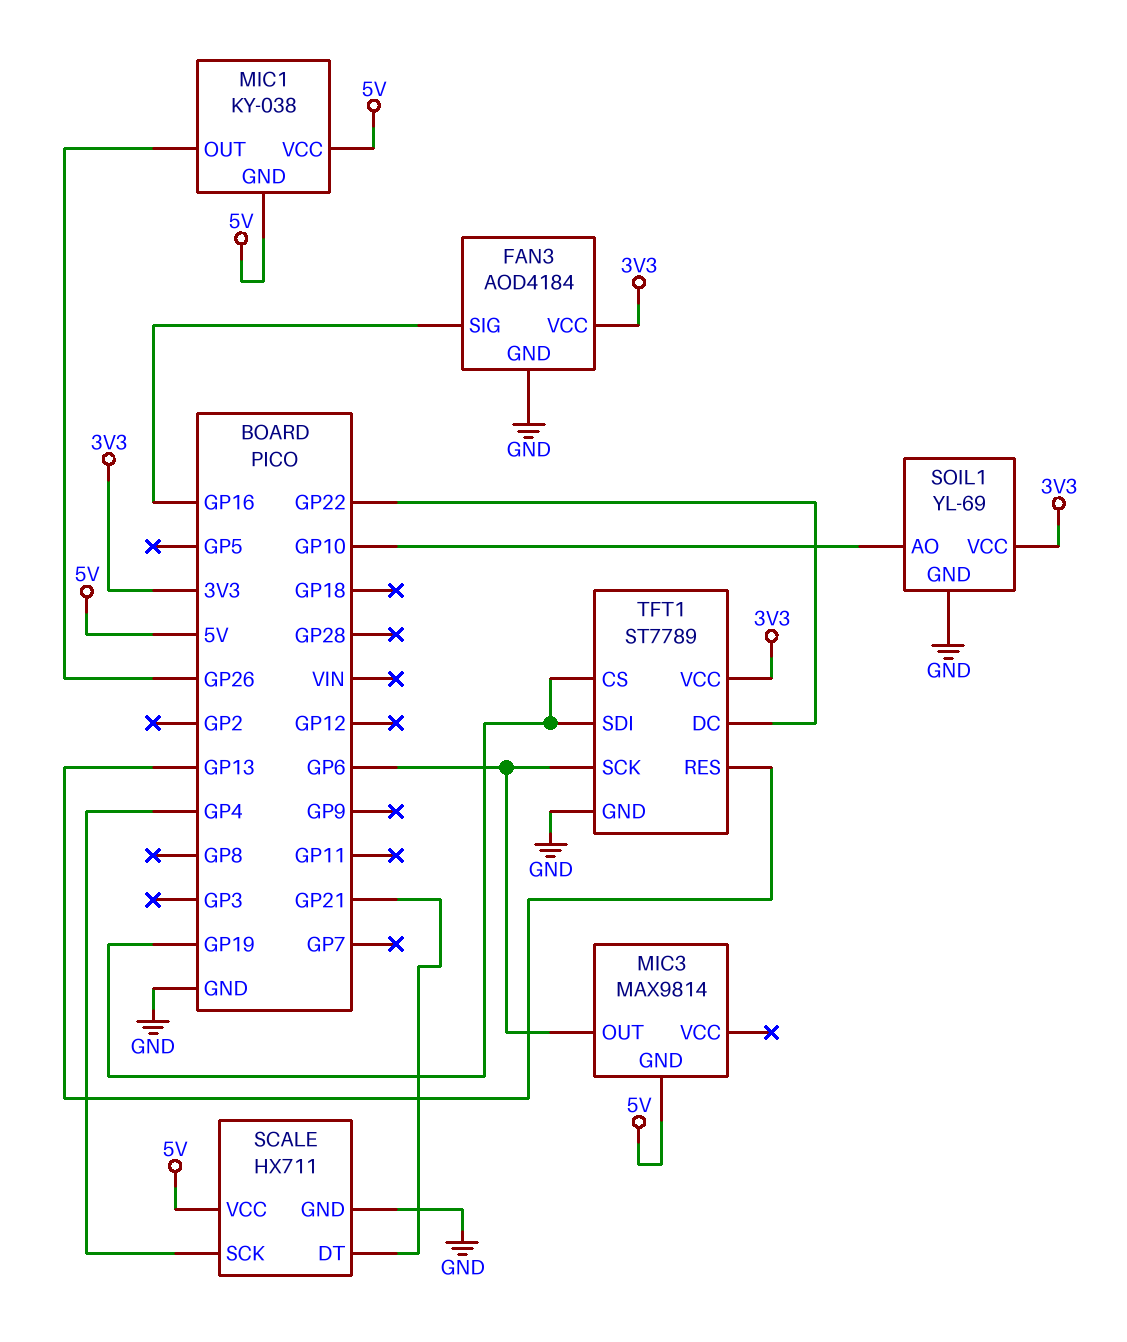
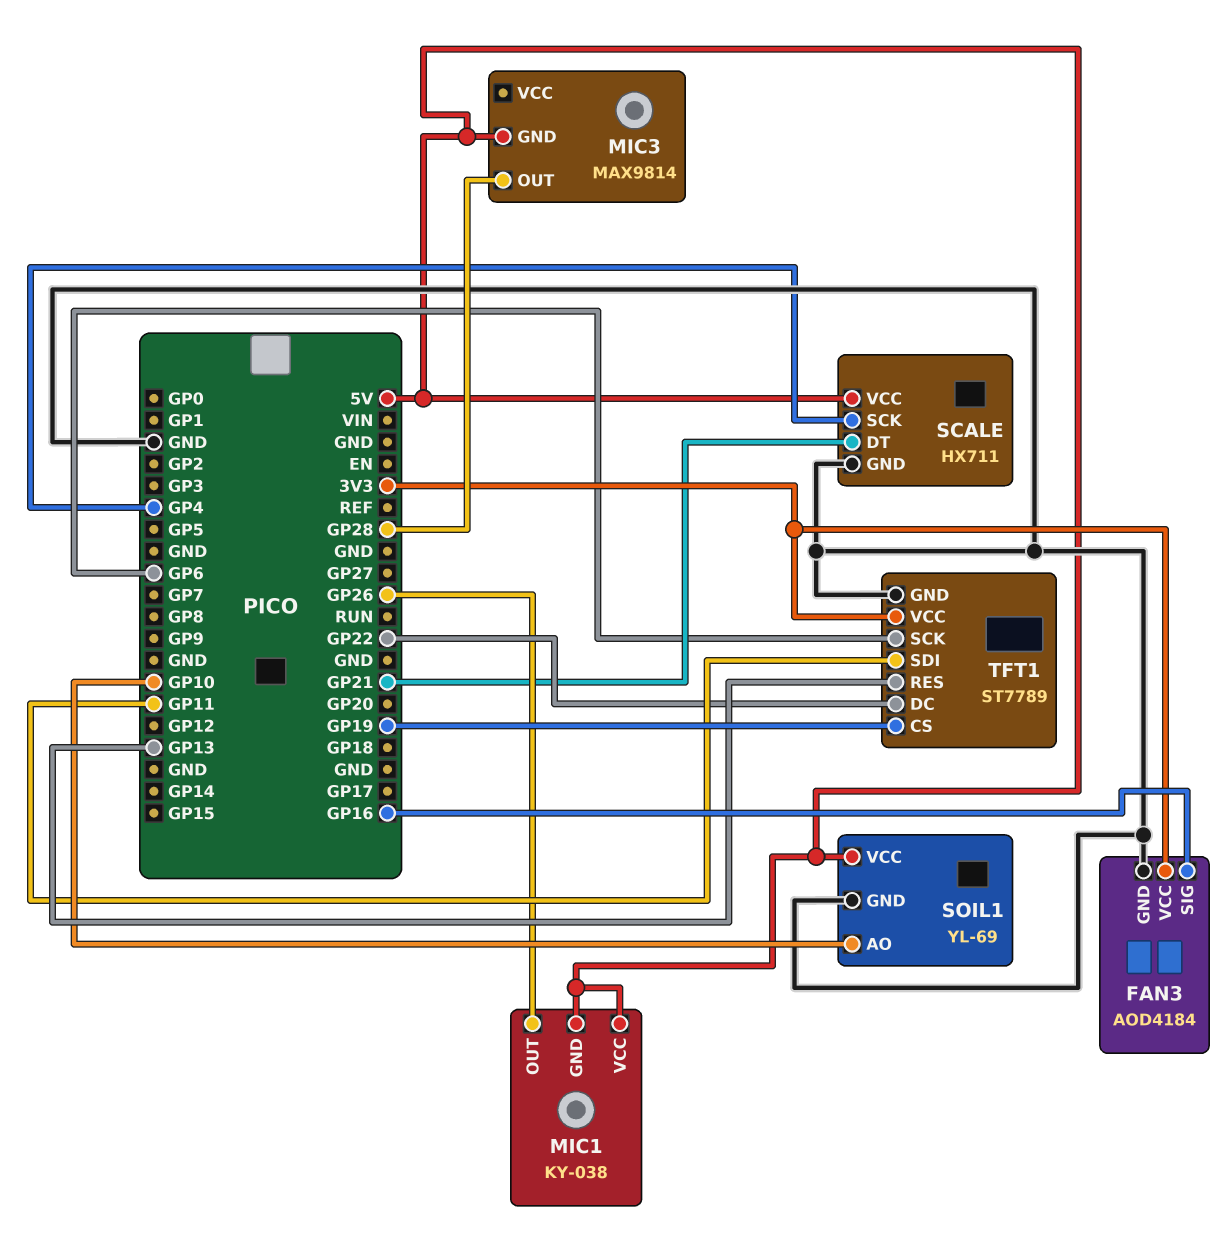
MIC3 pin OUT: GP6 -> GP28
SOIL1 pin VCC: 3V3 -> 5V
TFT1 pin SDI: GP19 -> GP11

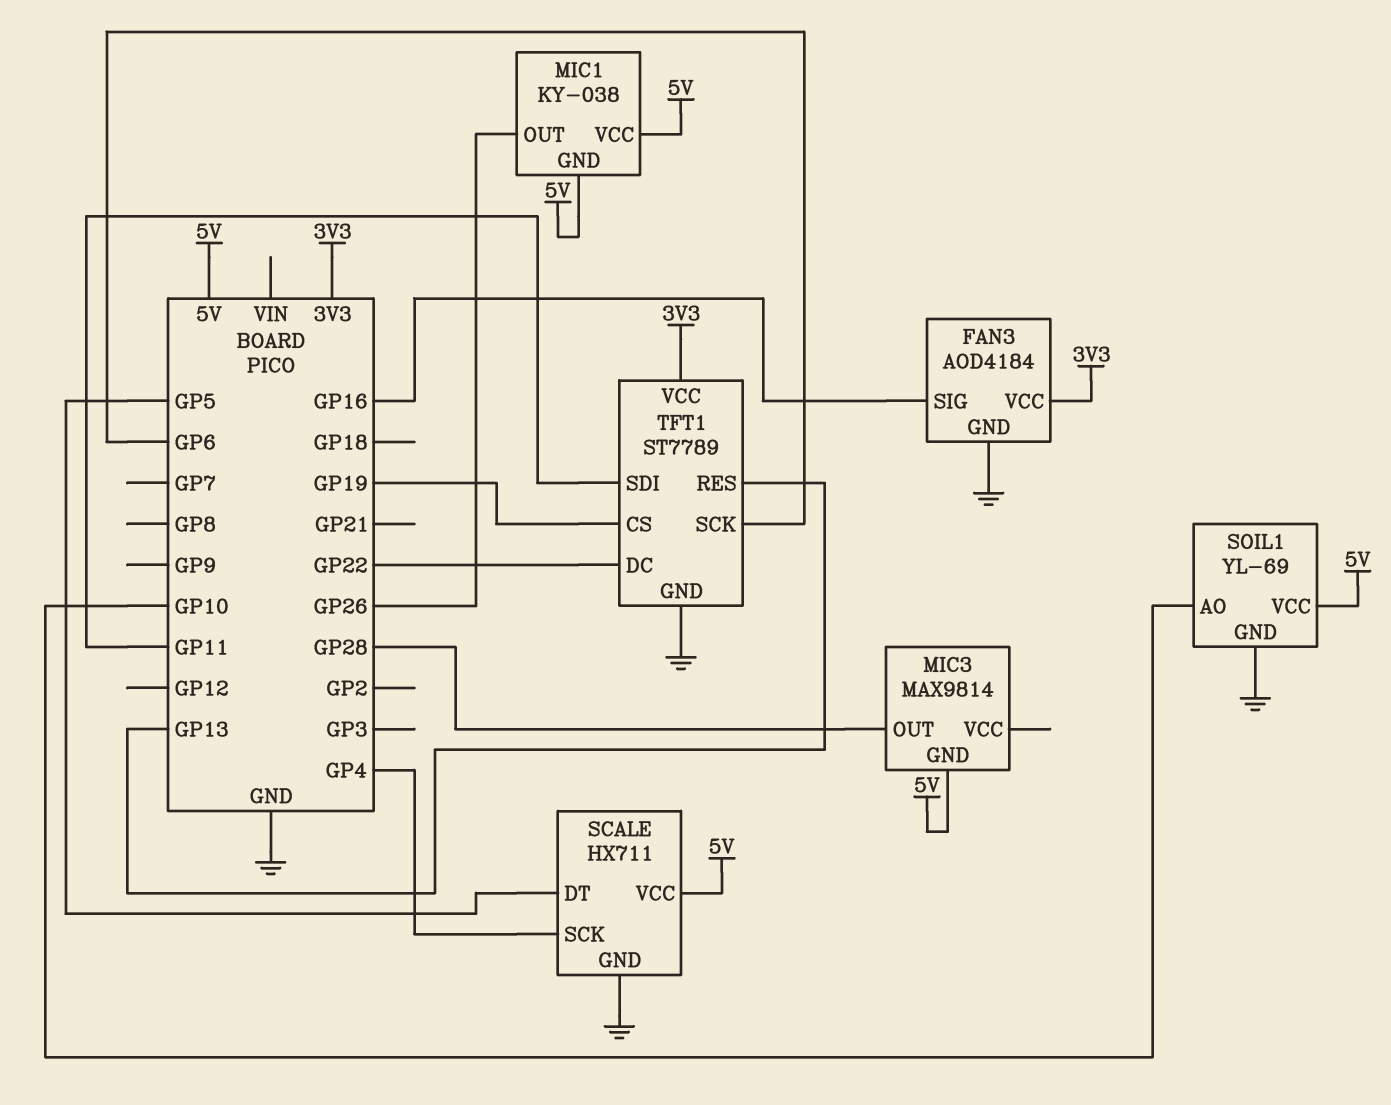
SCALE pin DT: GP21 -> GP5

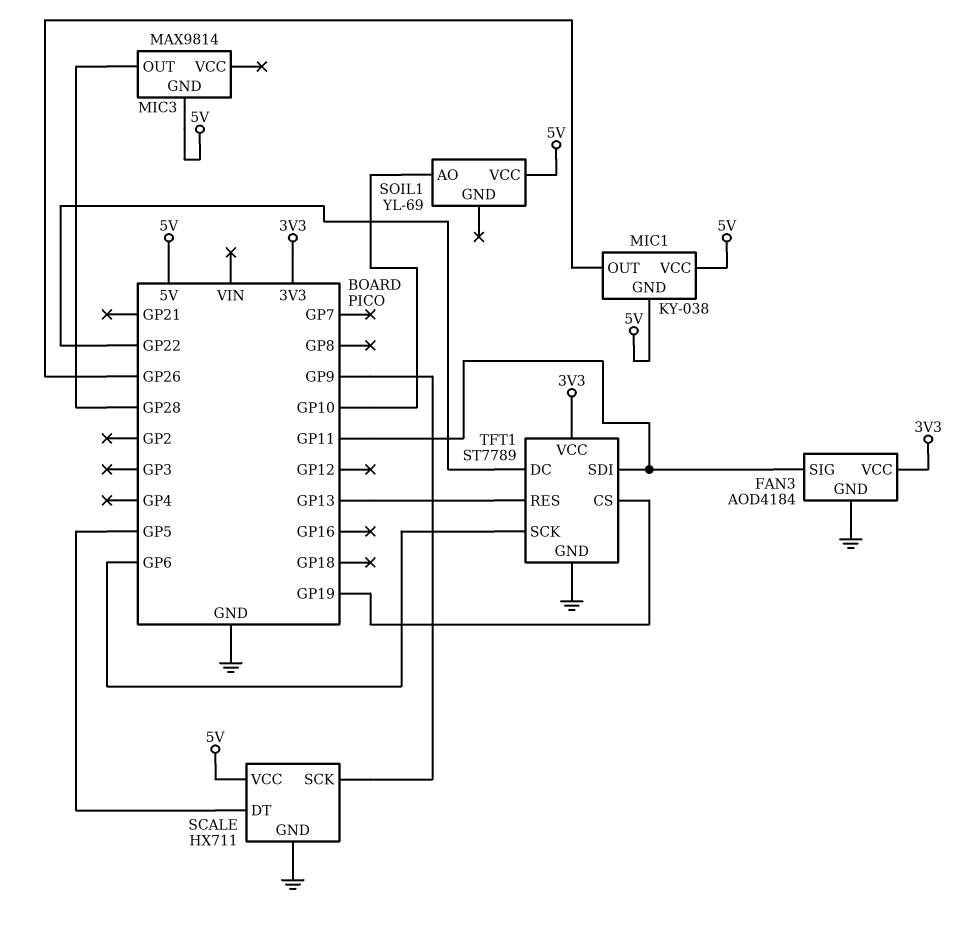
FAN3 pin SIG: GP16 -> GP11
SCALE pin SCK: GP4 -> GP9
SOIL1 pin GND: GND -> none

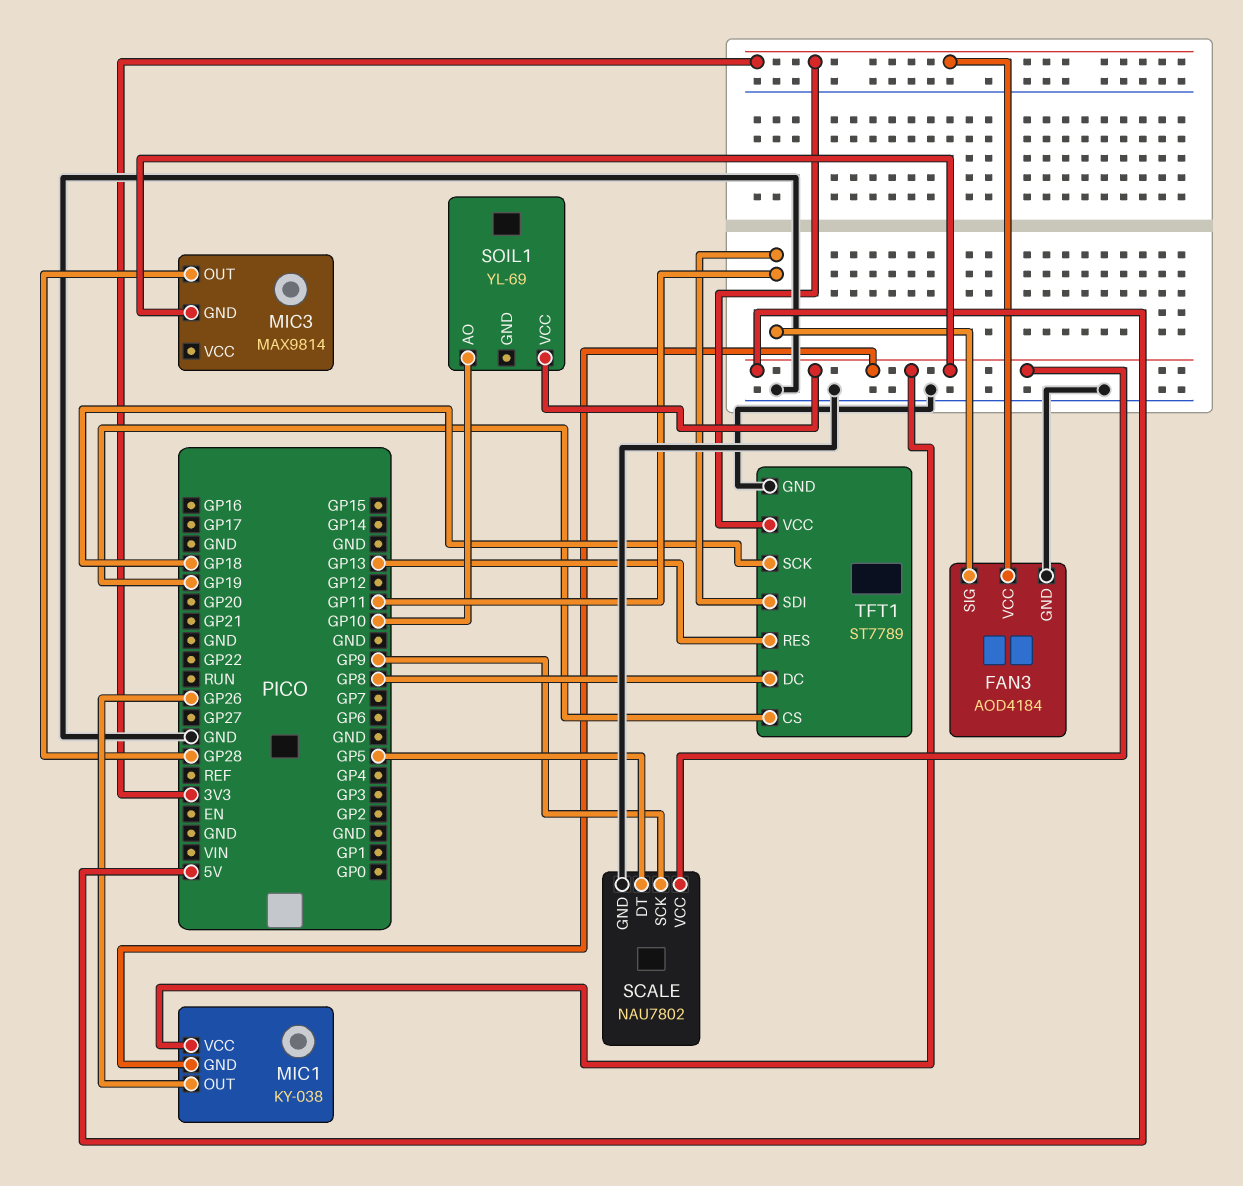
SCALE: HX711 -> NAU7802
TFT1 pin DC: GP22 -> GP8
TFT1 pin SCK: GP6 -> GP18

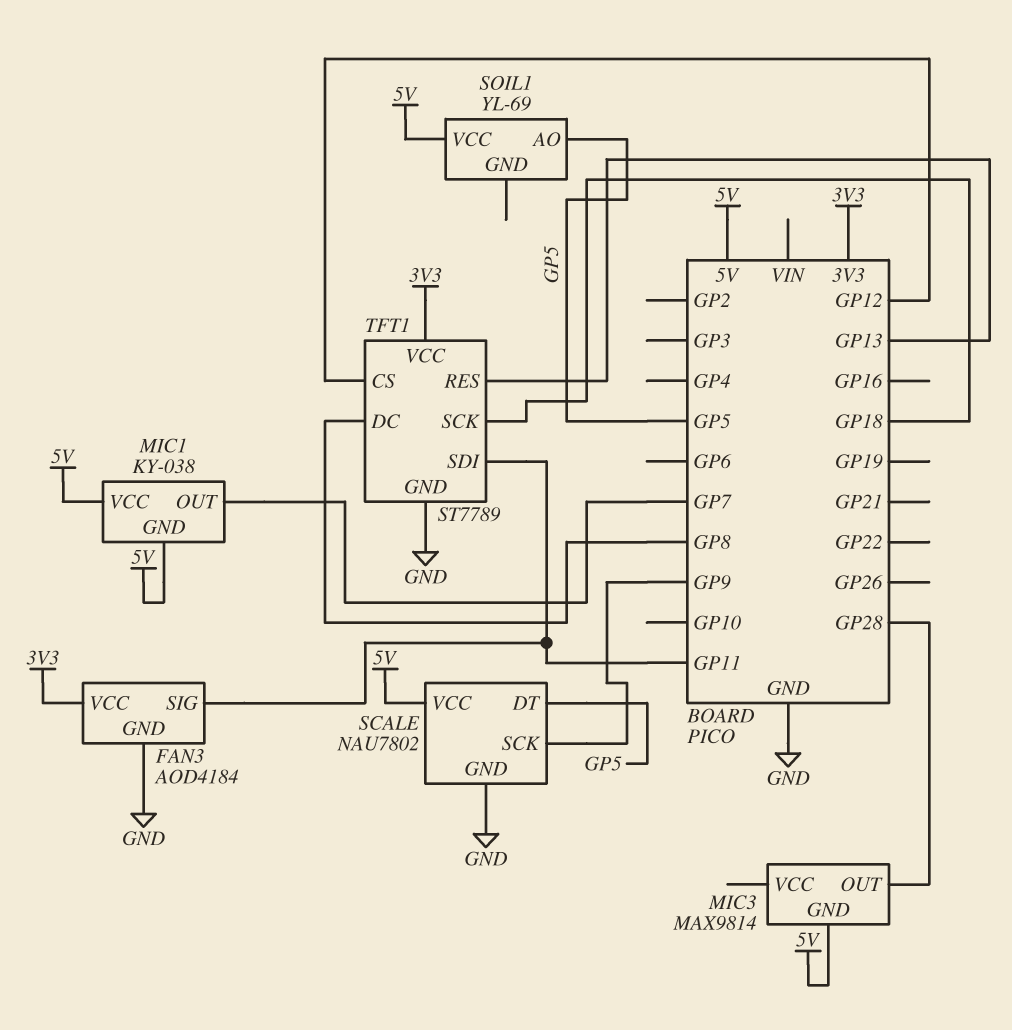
MIC1 pin OUT: GP26 -> GP7
SOIL1 pin AO: GP10 -> GP5
TFT1 pin CS: GP19 -> GP12

